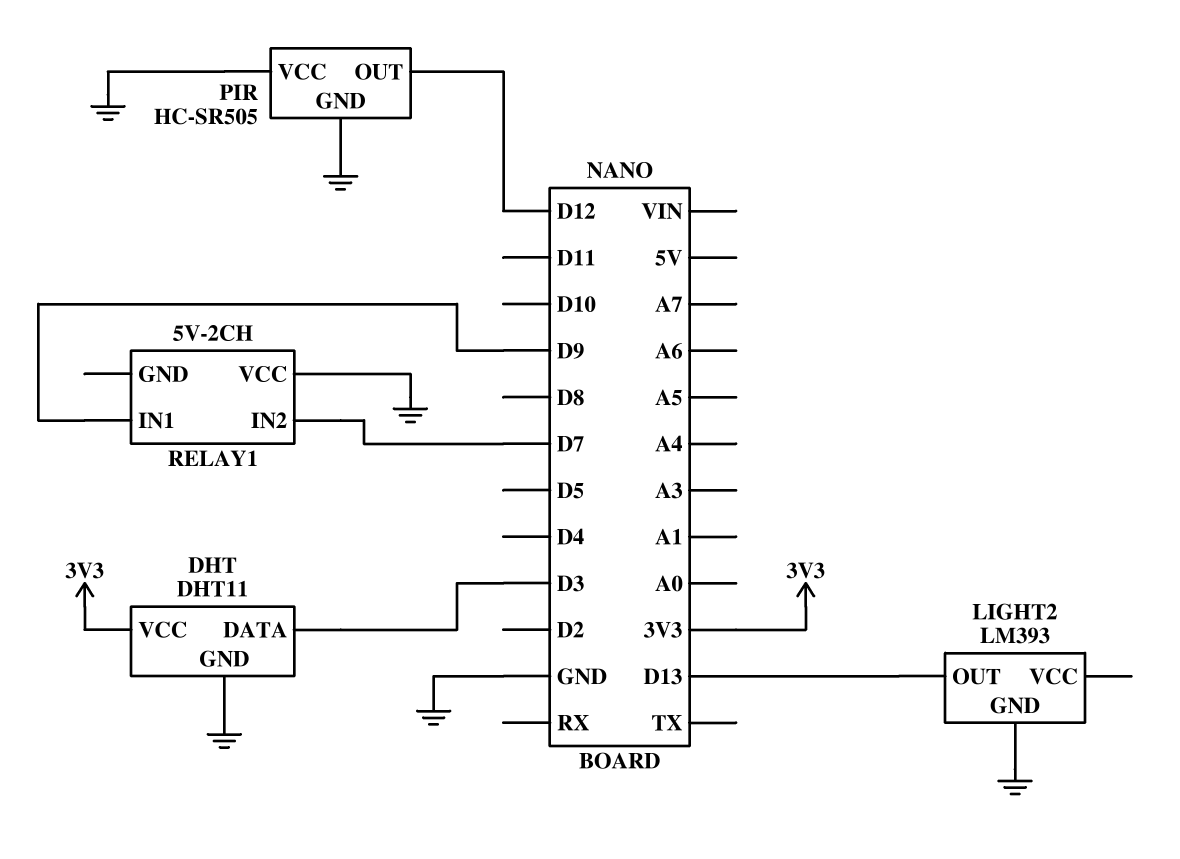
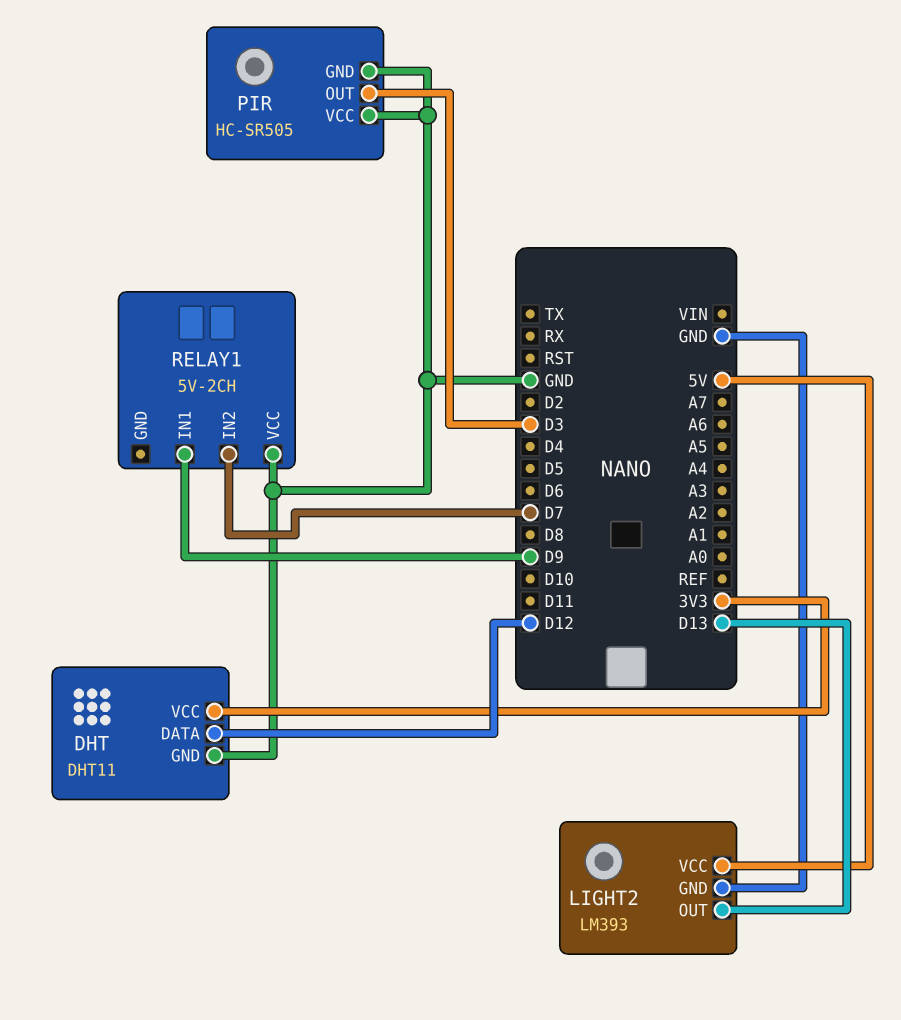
DHT pin DATA: D3 -> D12
LIGHT2 pin VCC: none -> 5V
PIR pin OUT: D12 -> D3

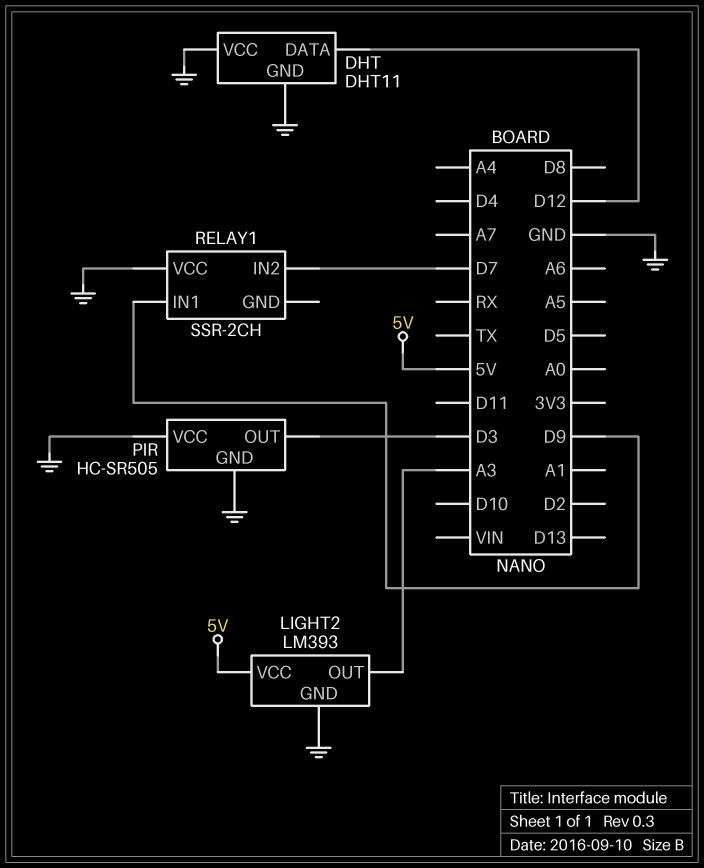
DHT pin VCC: 3V3 -> GND
LIGHT2 pin OUT: D13 -> A3
RELAY1: 5V-2CH -> SSR-2CH

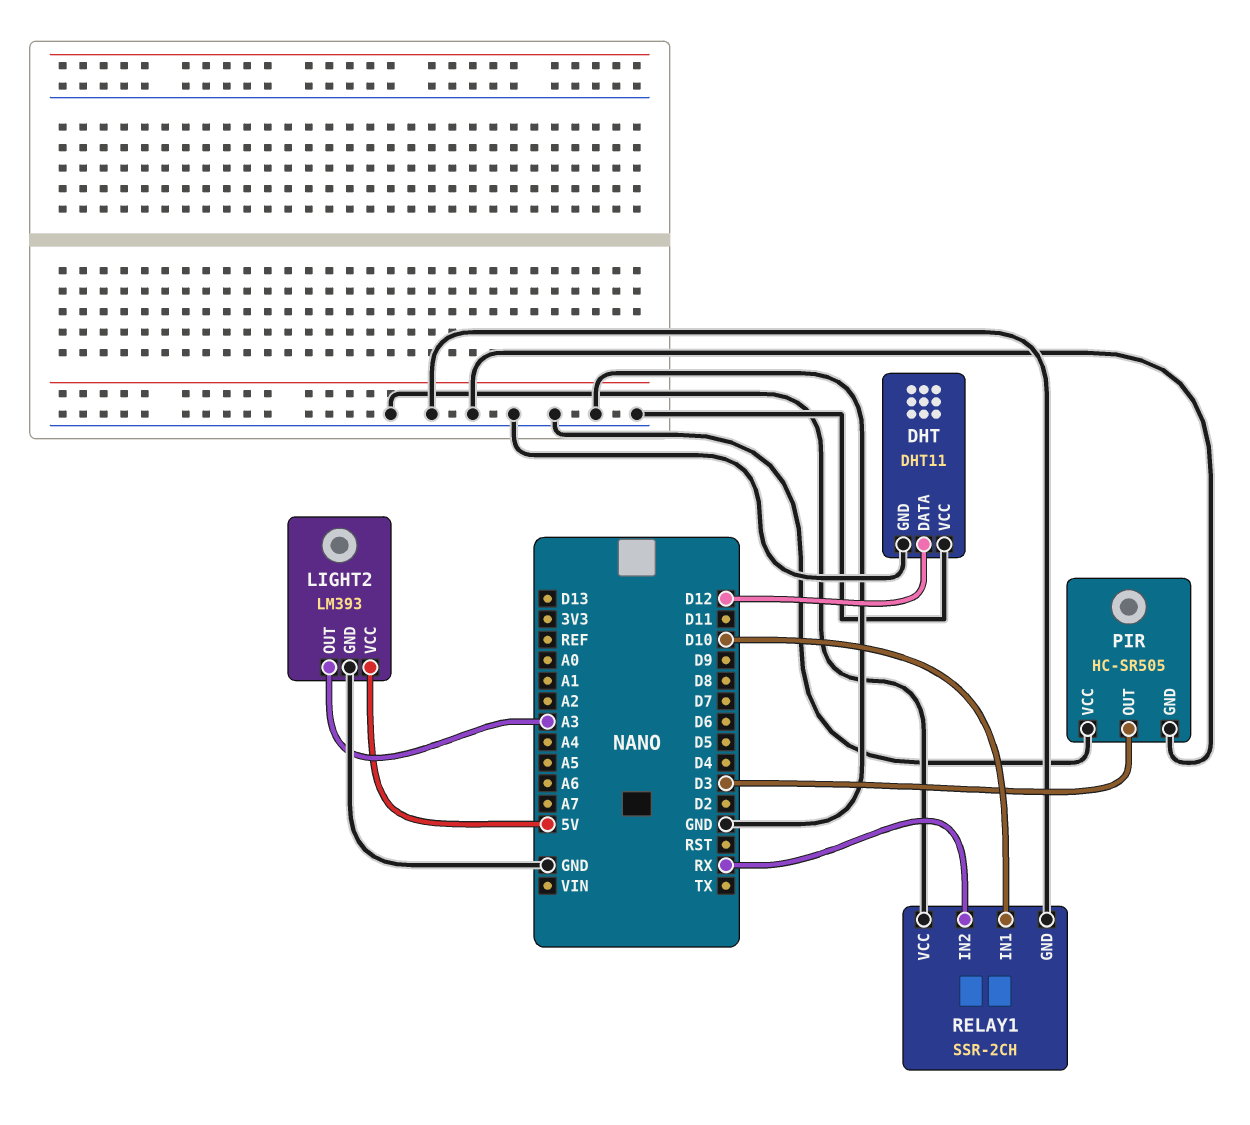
RELAY1 pin GND: none -> GND
RELAY1 pin IN1: D9 -> D10
RELAY1 pin IN2: D7 -> RX

